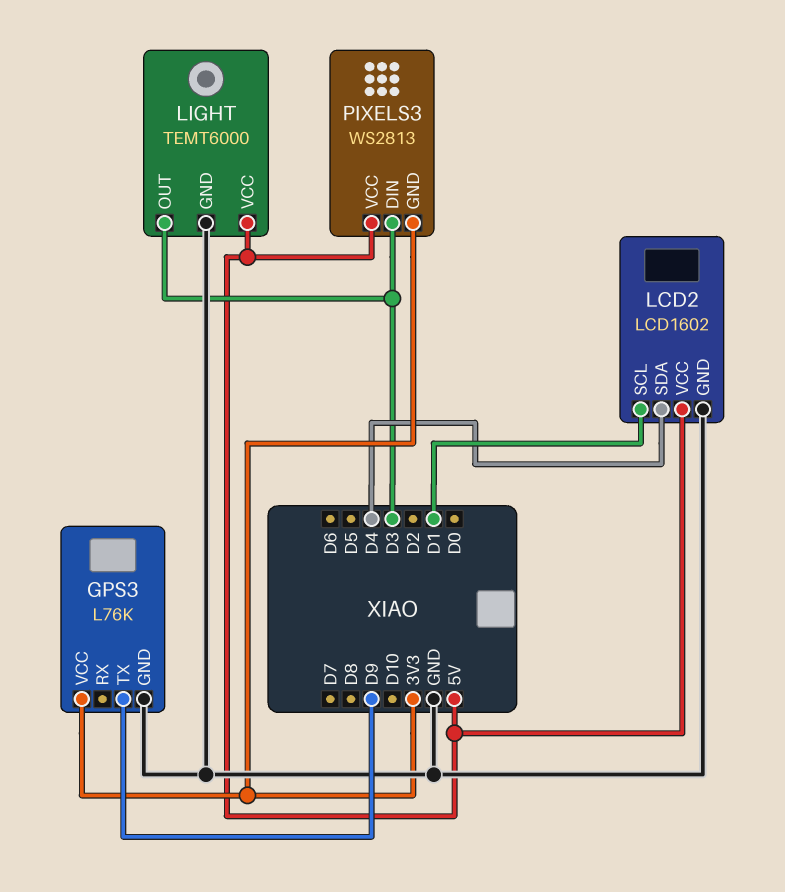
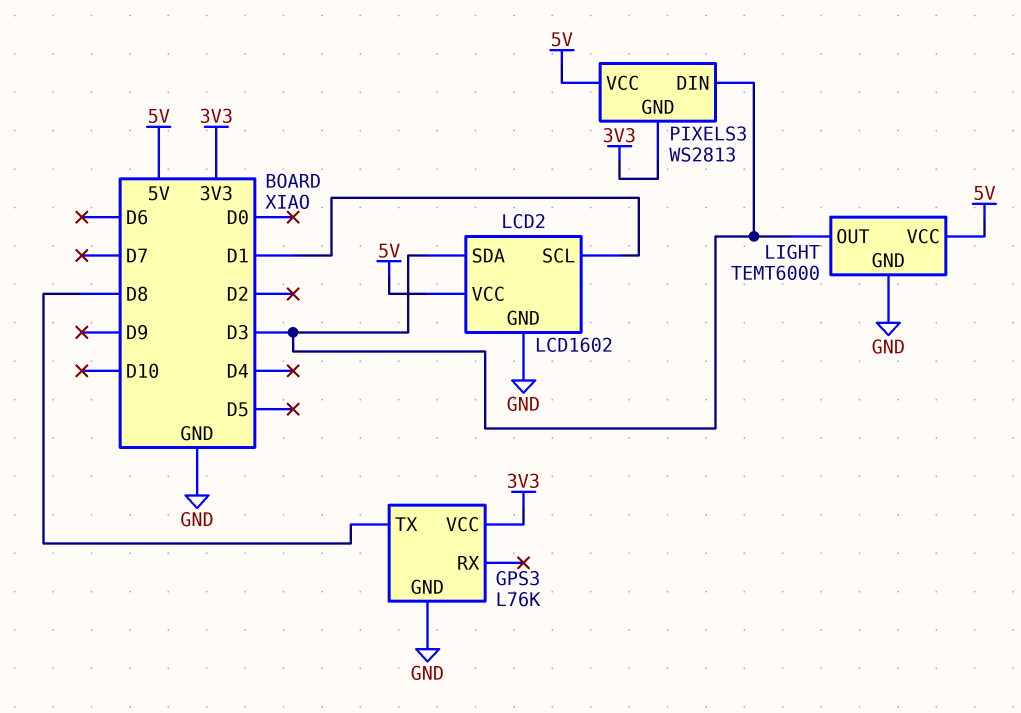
GPS3 pin TX: D9 -> D8
LCD2 pin SDA: D4 -> D3

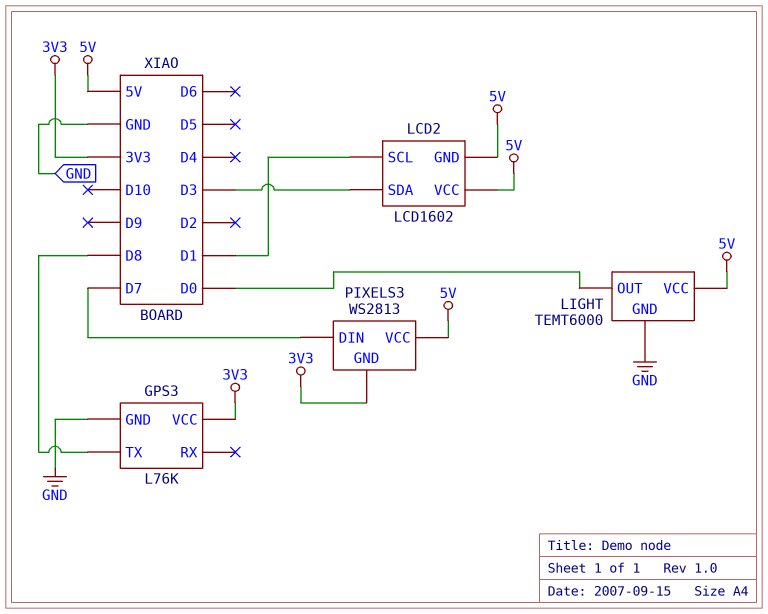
LCD2 pin GND: GND -> 5V
LIGHT pin OUT: D3 -> D0
PIXELS3 pin DIN: D3 -> D7

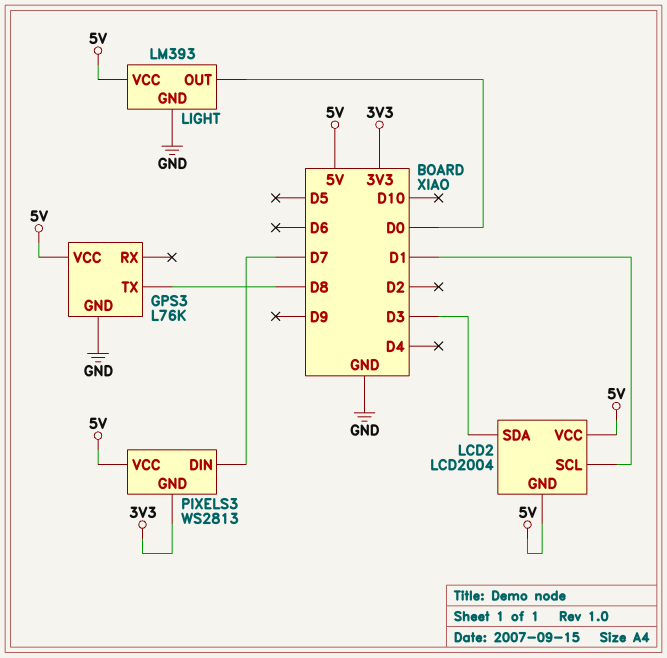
GPS3 pin VCC: 3V3 -> 5V
LCD2: LCD1602 -> LCD2004
LIGHT: TEMT6000 -> LM393

